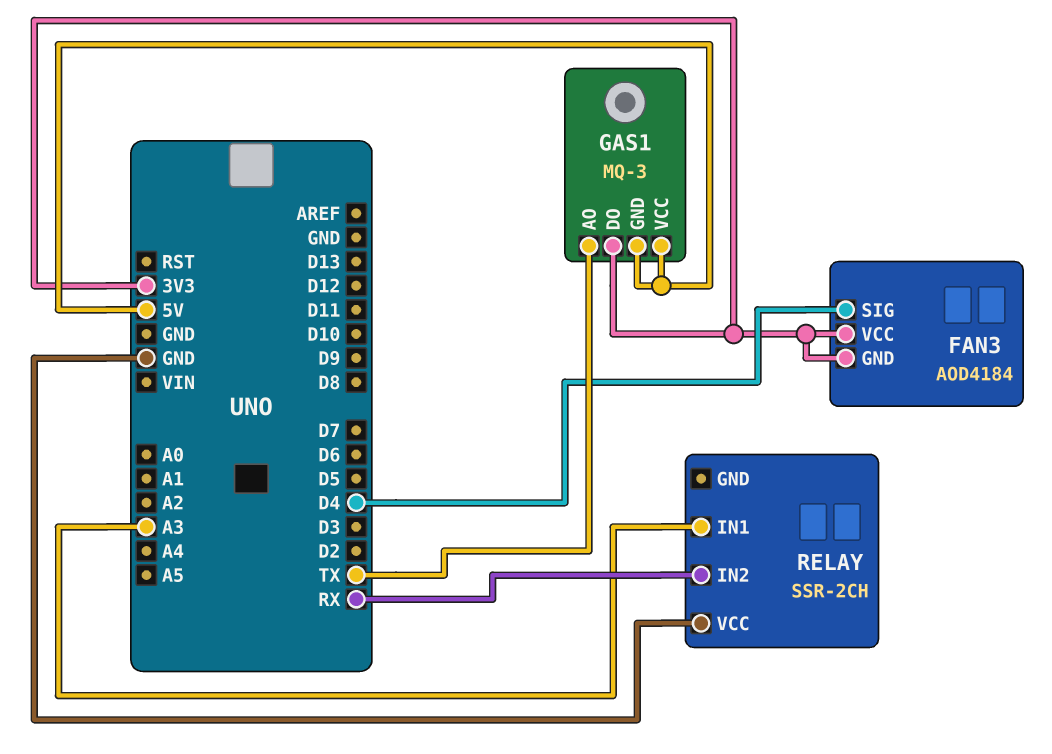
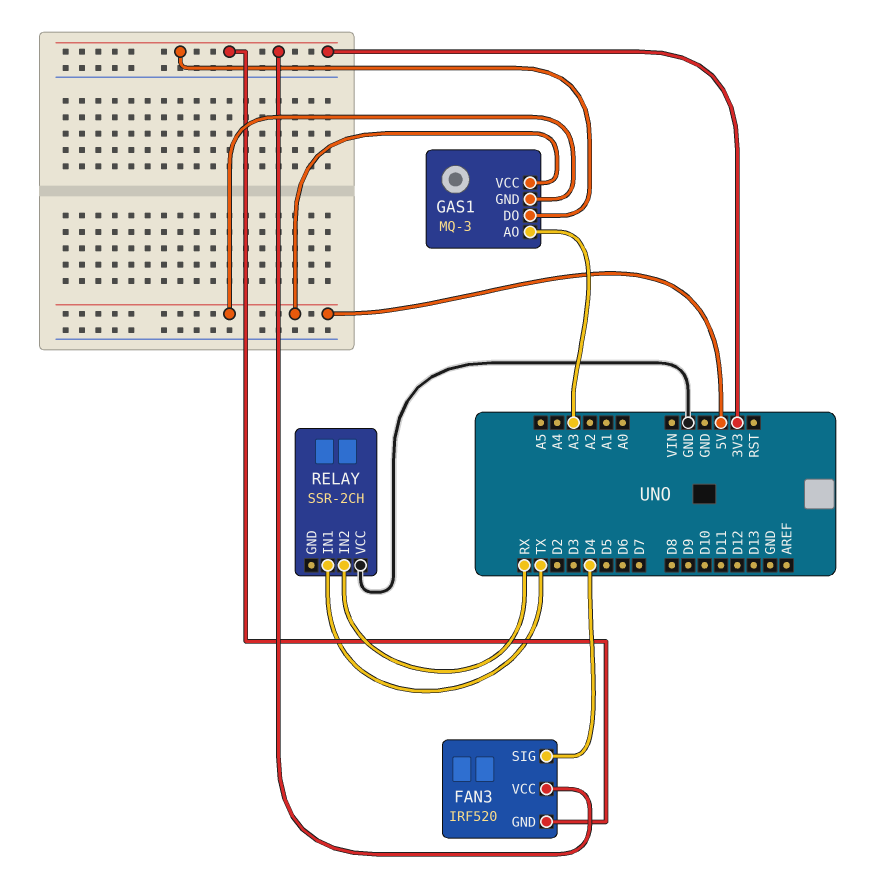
FAN3: AOD4184 -> IRF520
GAS1 pin AO: TX -> A3
RELAY pin IN1: A3 -> TX

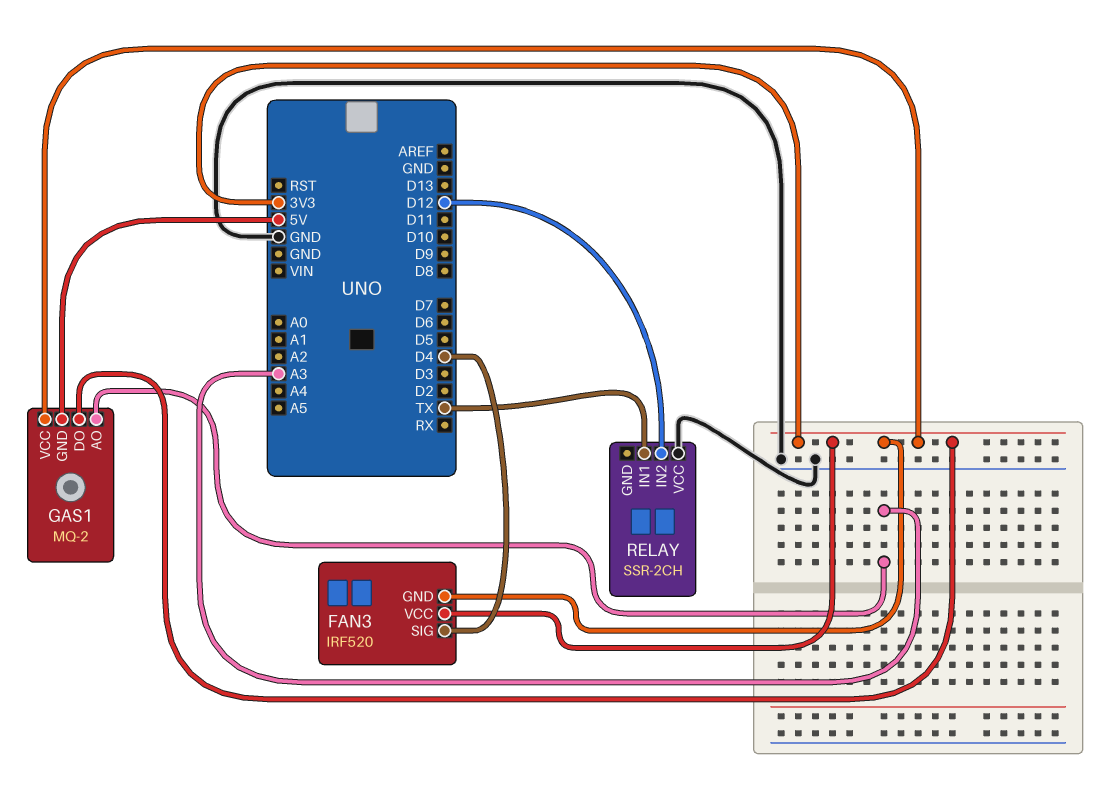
GAS1: MQ-3 -> MQ-2
GAS1 pin VCC: 5V -> 3V3
RELAY pin IN2: RX -> D12

